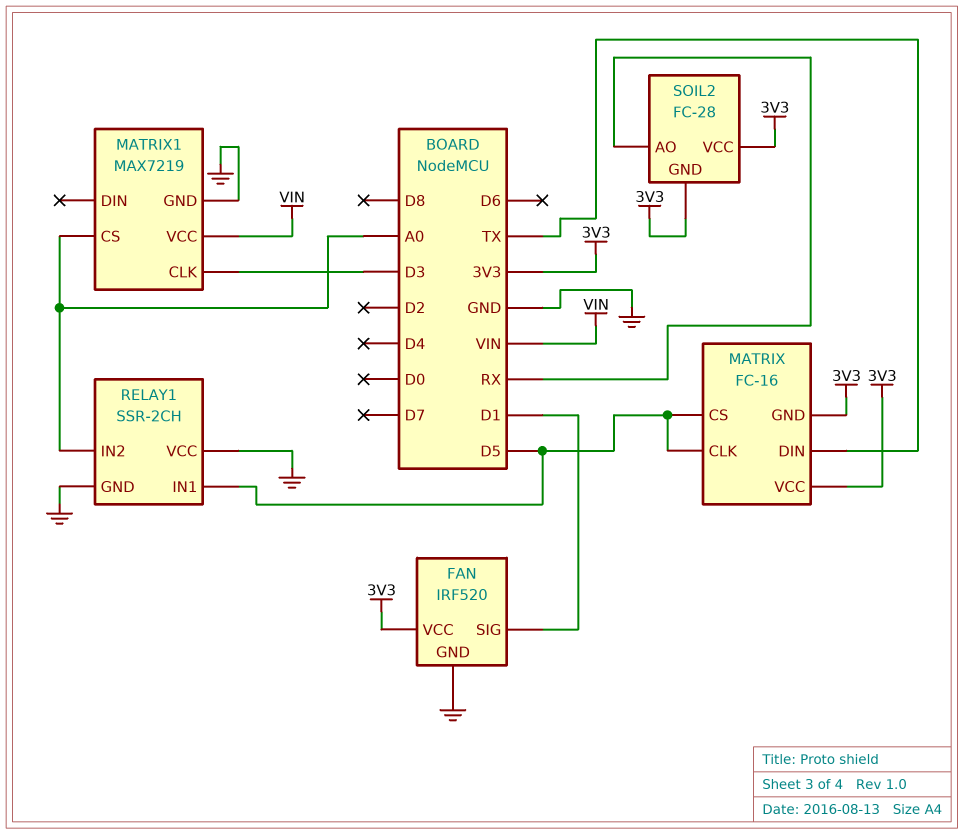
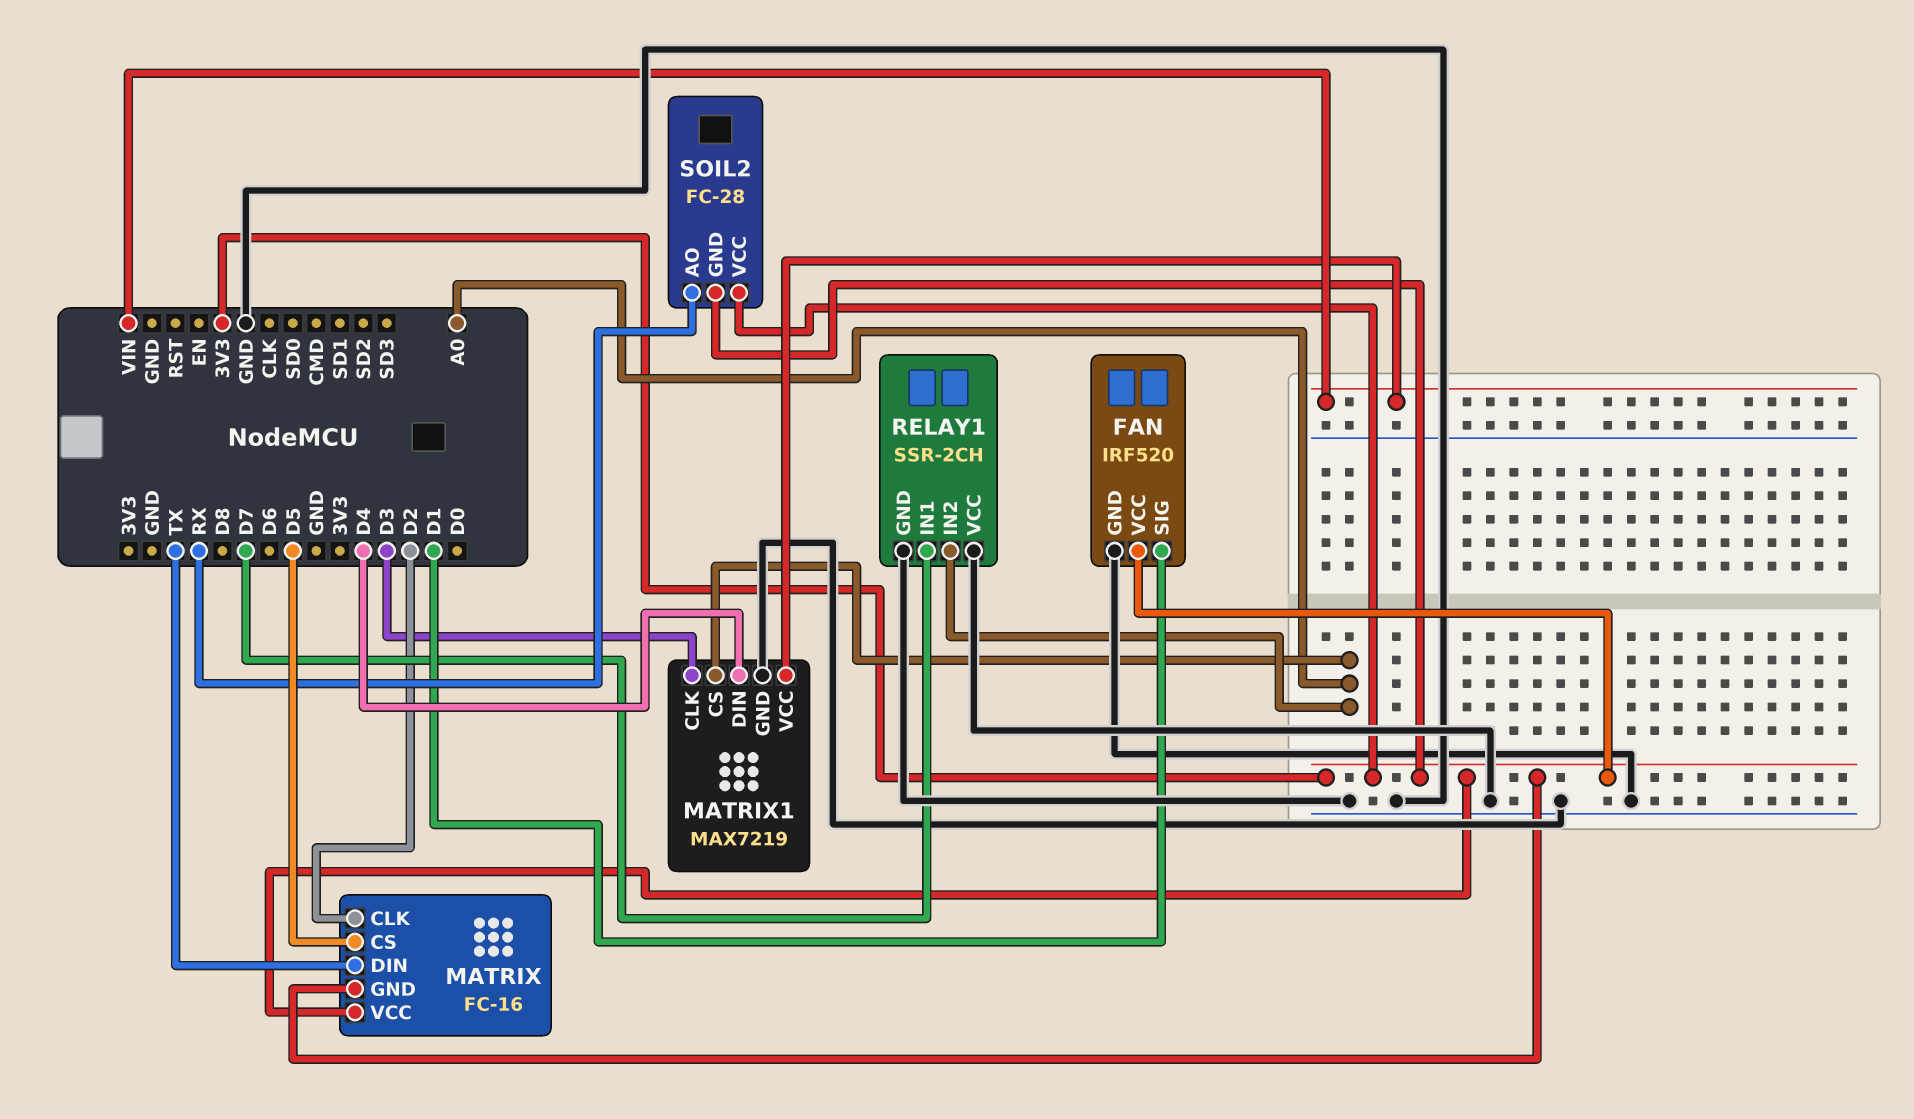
MATRIX pin CLK: D5 -> D2
MATRIX1 pin DIN: none -> D4
RELAY1 pin IN1: D5 -> D7

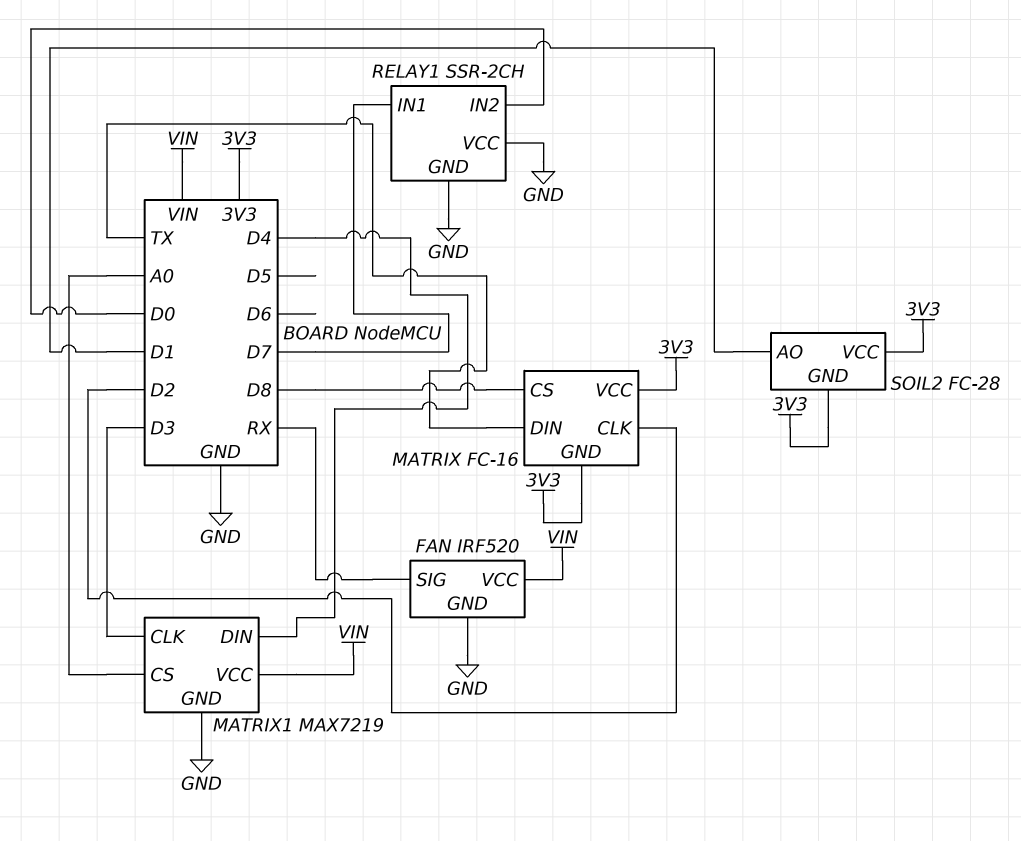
FAN pin SIG: D1 -> RX
FAN pin VCC: 3V3 -> VIN
MATRIX pin CS: D5 -> D8
RELAY1 pin IN2: A0 -> D0
SOIL2 pin AO: RX -> D1

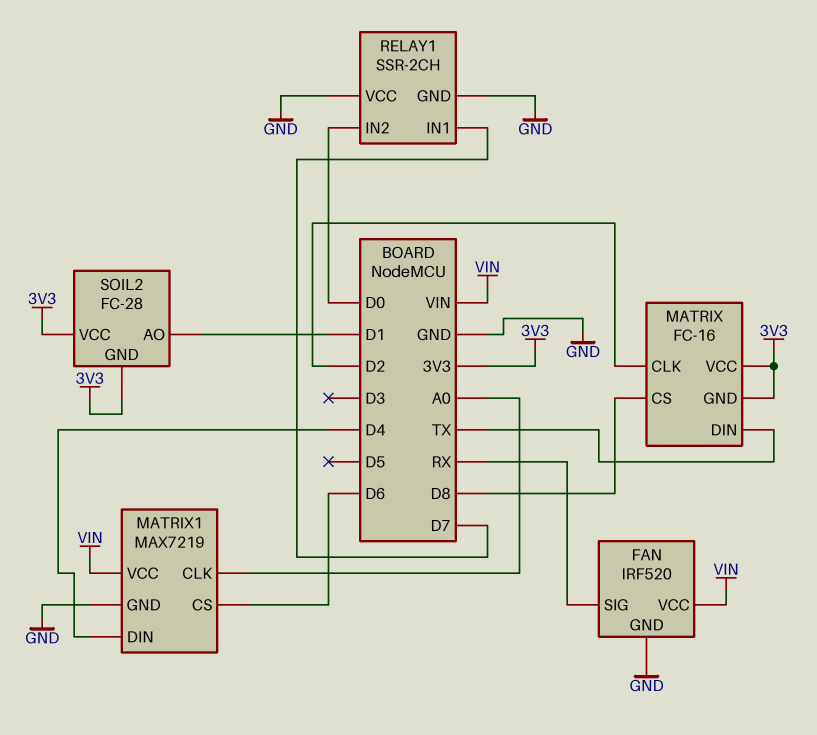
MATRIX1 pin CLK: D3 -> A0
MATRIX1 pin CS: A0 -> D6

